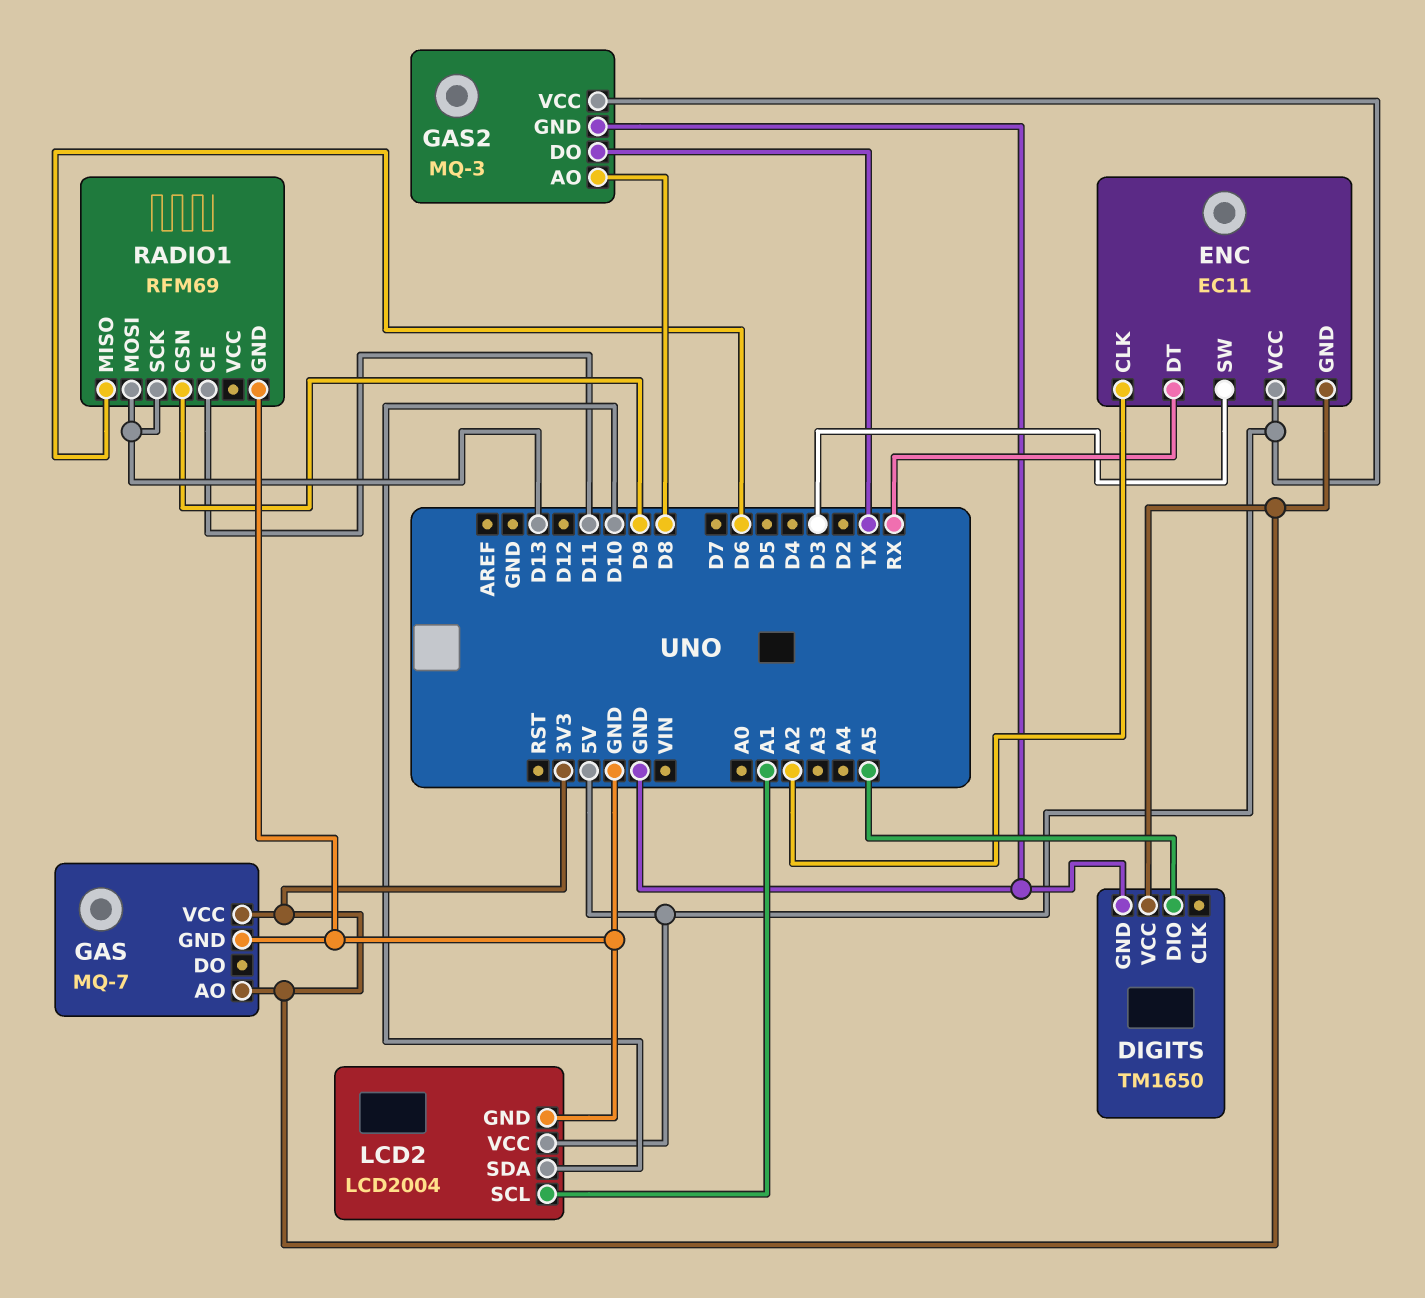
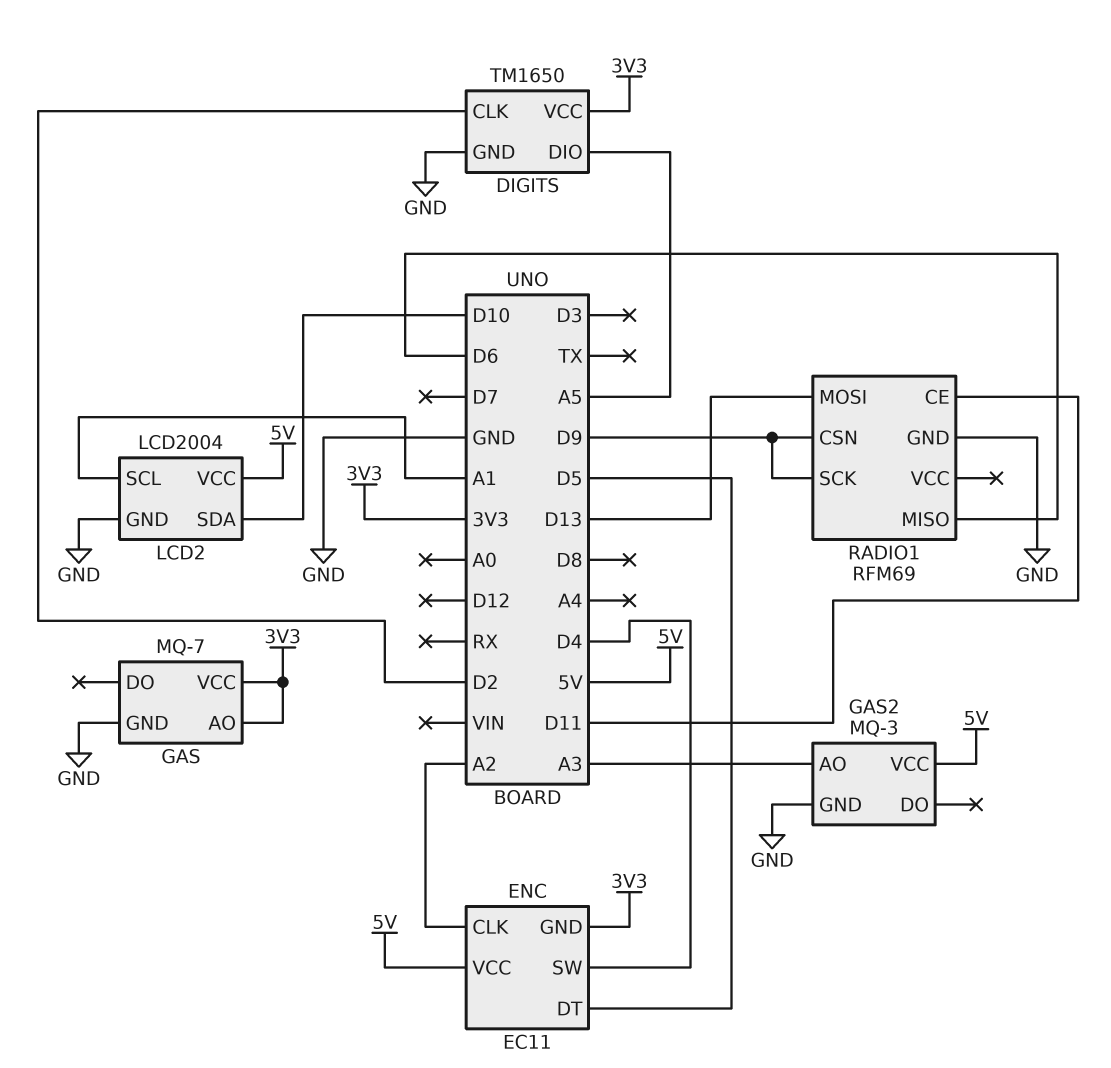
DIGITS pin CLK: none -> D2
ENC pin DT: RX -> D5
ENC pin SW: D3 -> D4
GAS2 pin AO: D8 -> A3
GAS2 pin DO: TX -> none
RADIO1 pin SCK: D13 -> D9

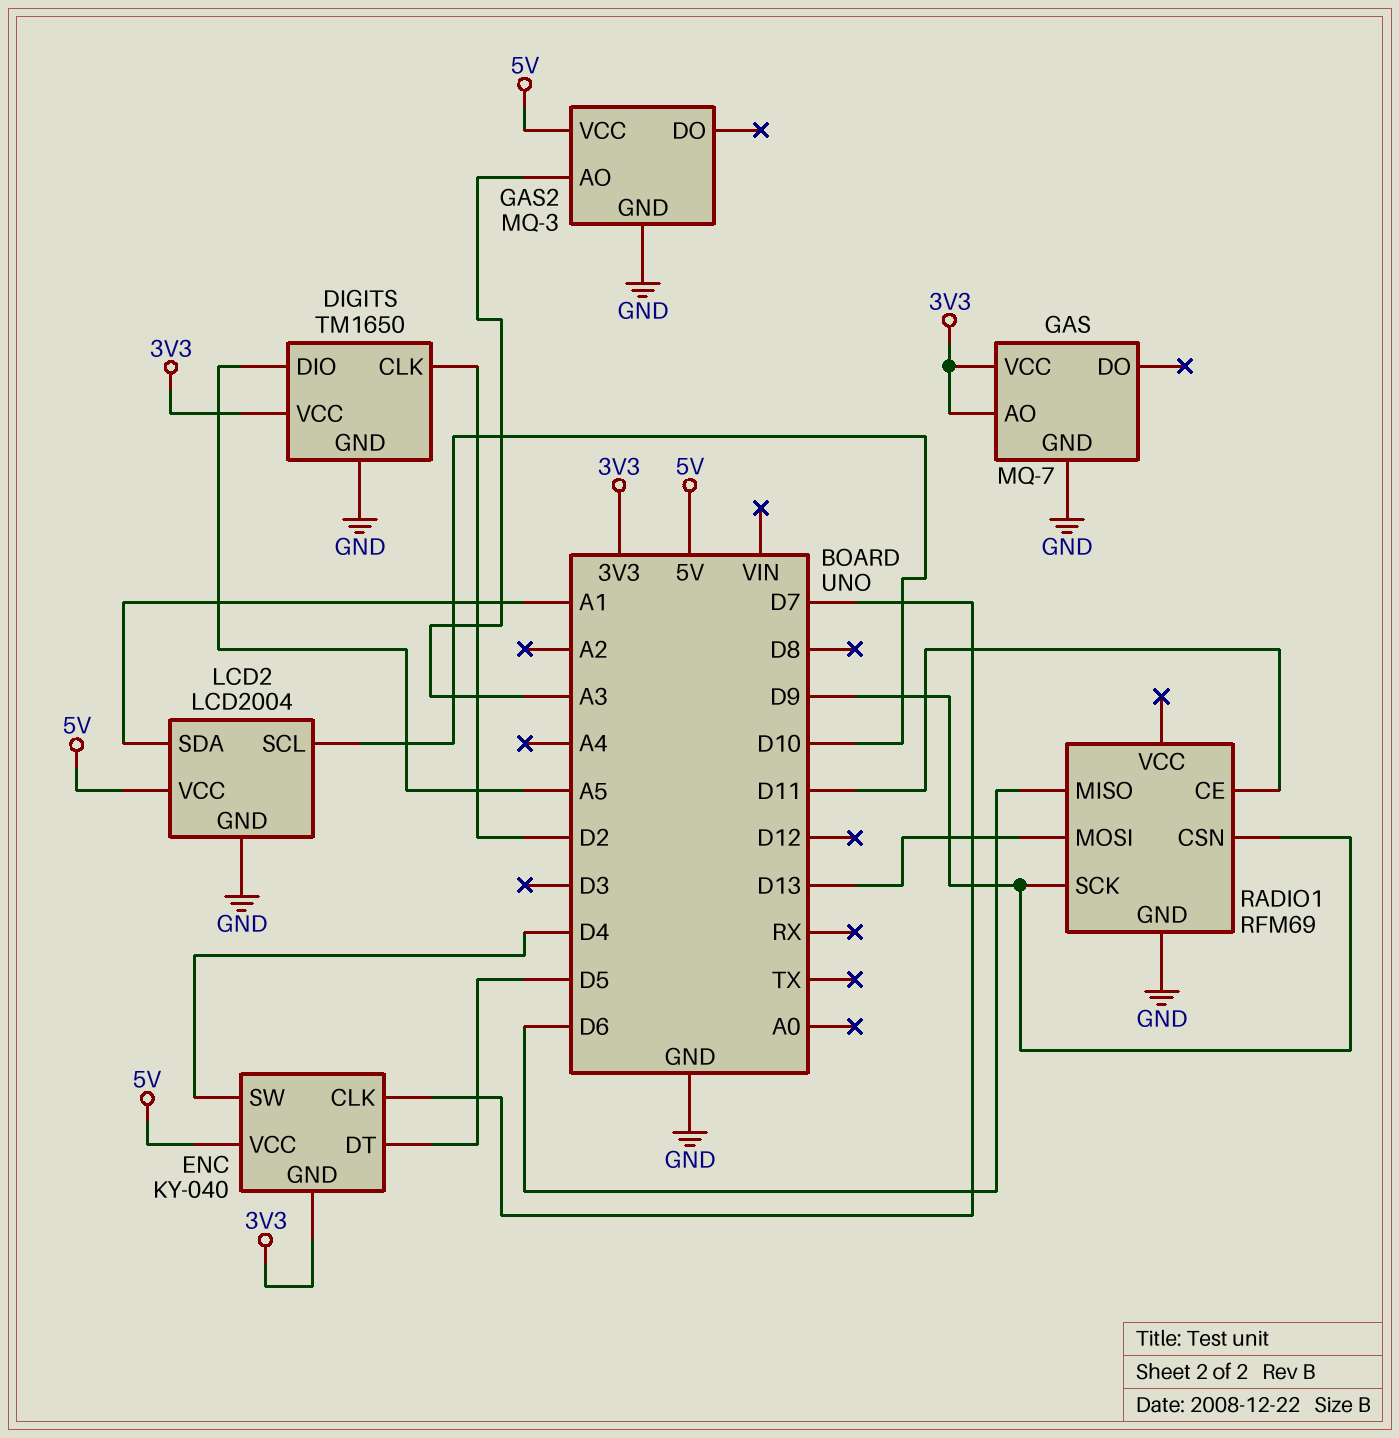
ENC: EC11 -> KY-040
ENC pin CLK: A2 -> D7
LCD2 pin SCL: A1 -> D10
LCD2 pin SDA: D10 -> A1

